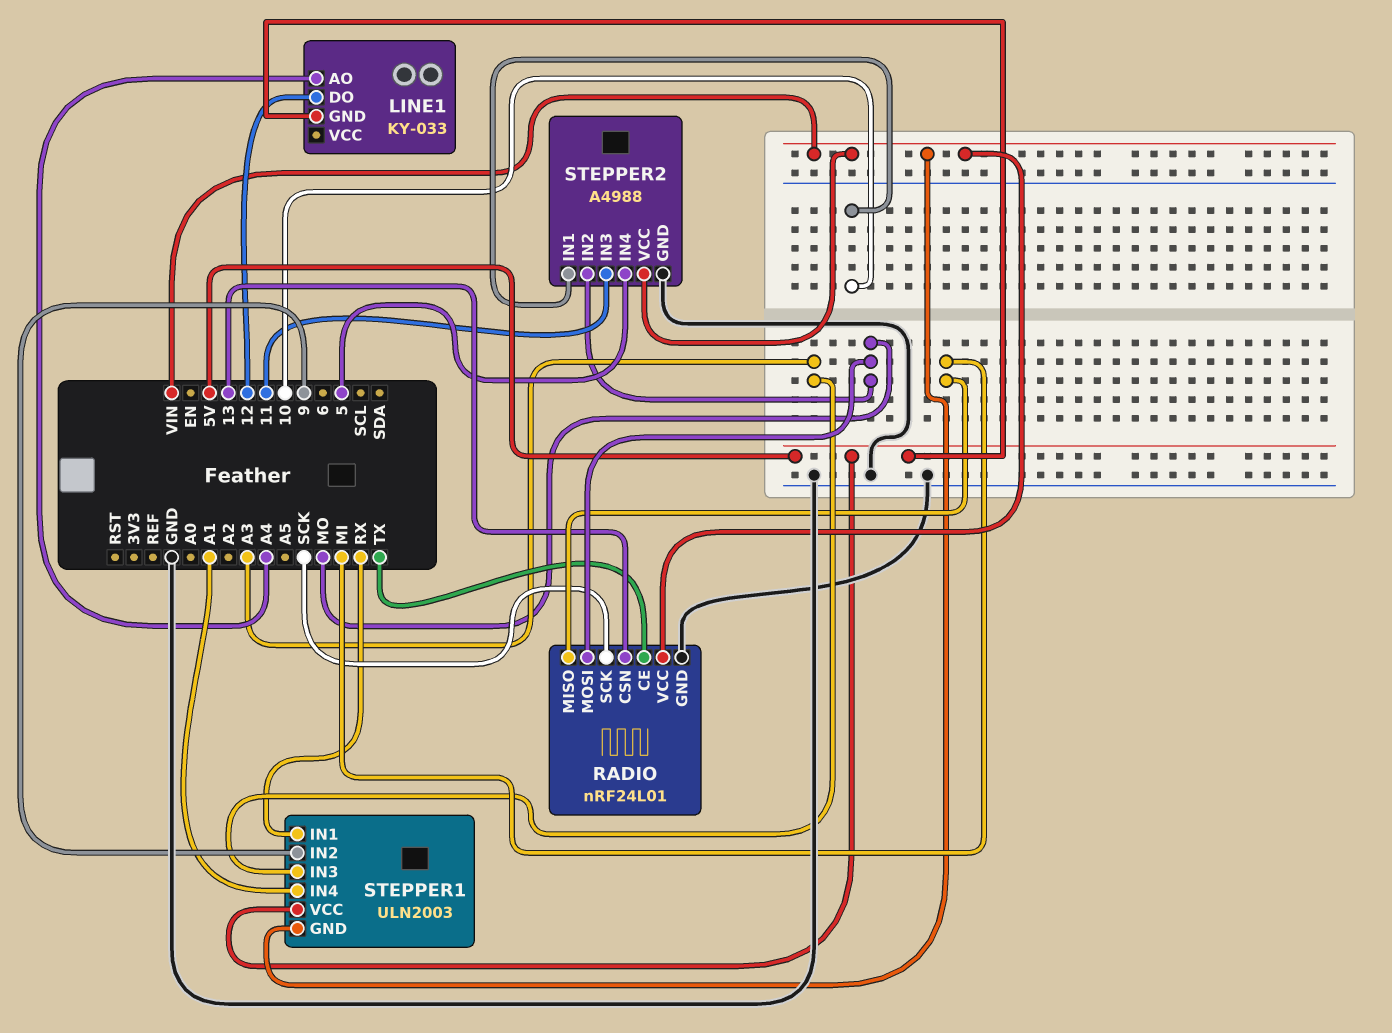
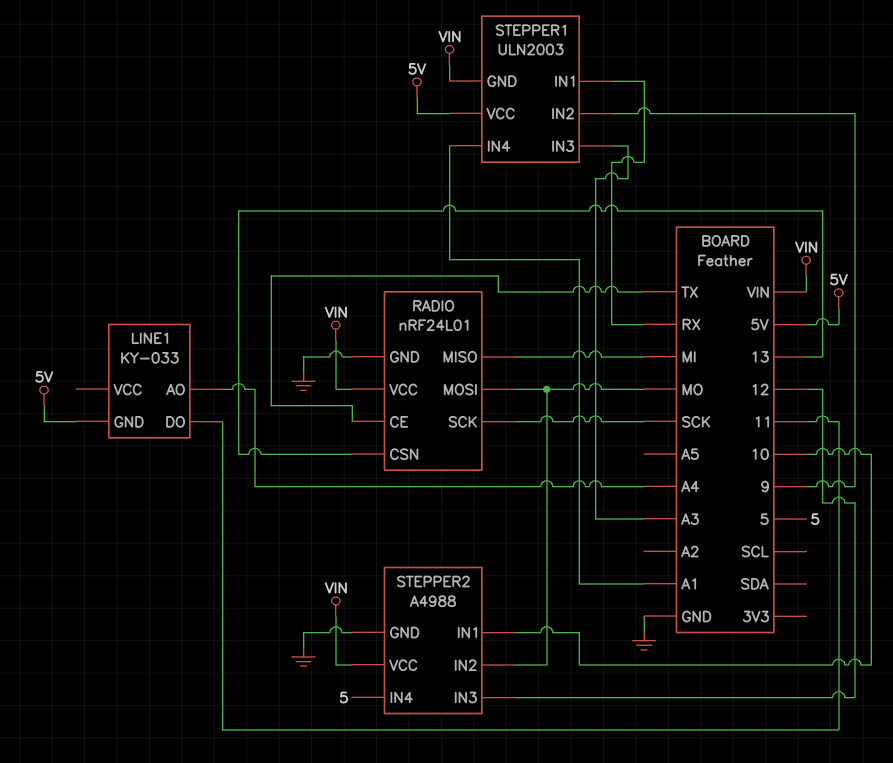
LINE1 pin DO: 12 -> 11
STEPPER2 pin IN3: 11 -> 12

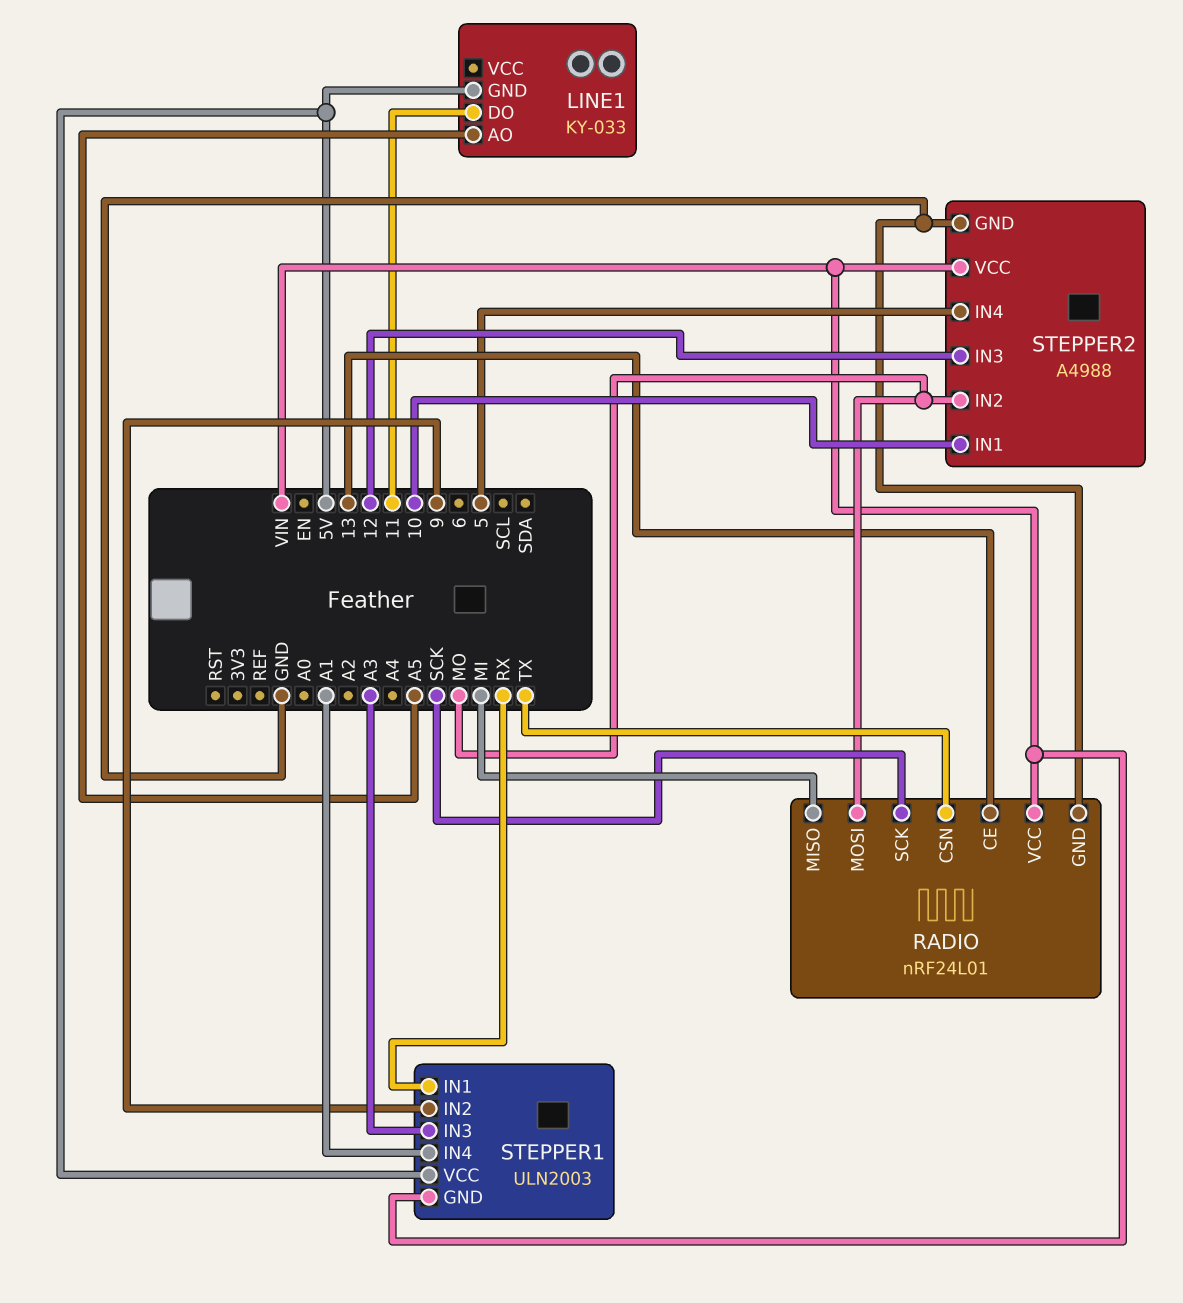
LINE1 pin AO: A4 -> A5
RADIO pin CE: TX -> 13
RADIO pin CSN: 13 -> TX

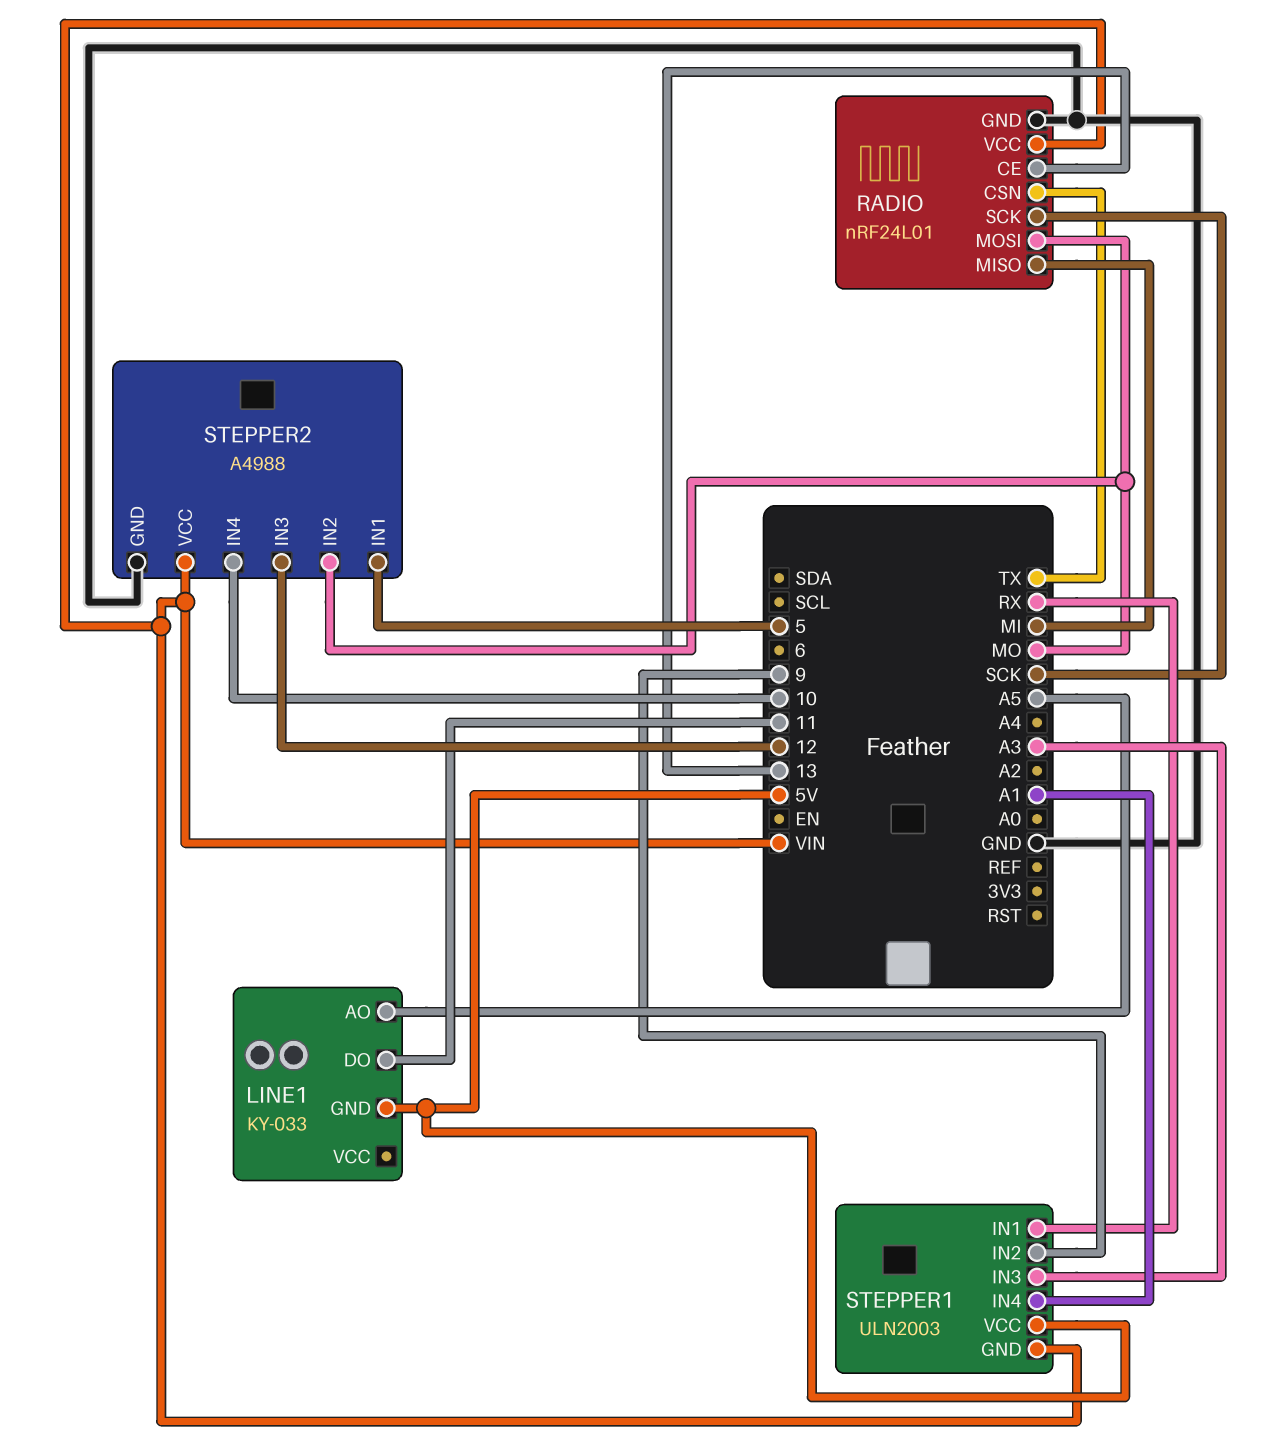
STEPPER2 pin IN1: 10 -> 5
STEPPER2 pin IN4: 5 -> 10

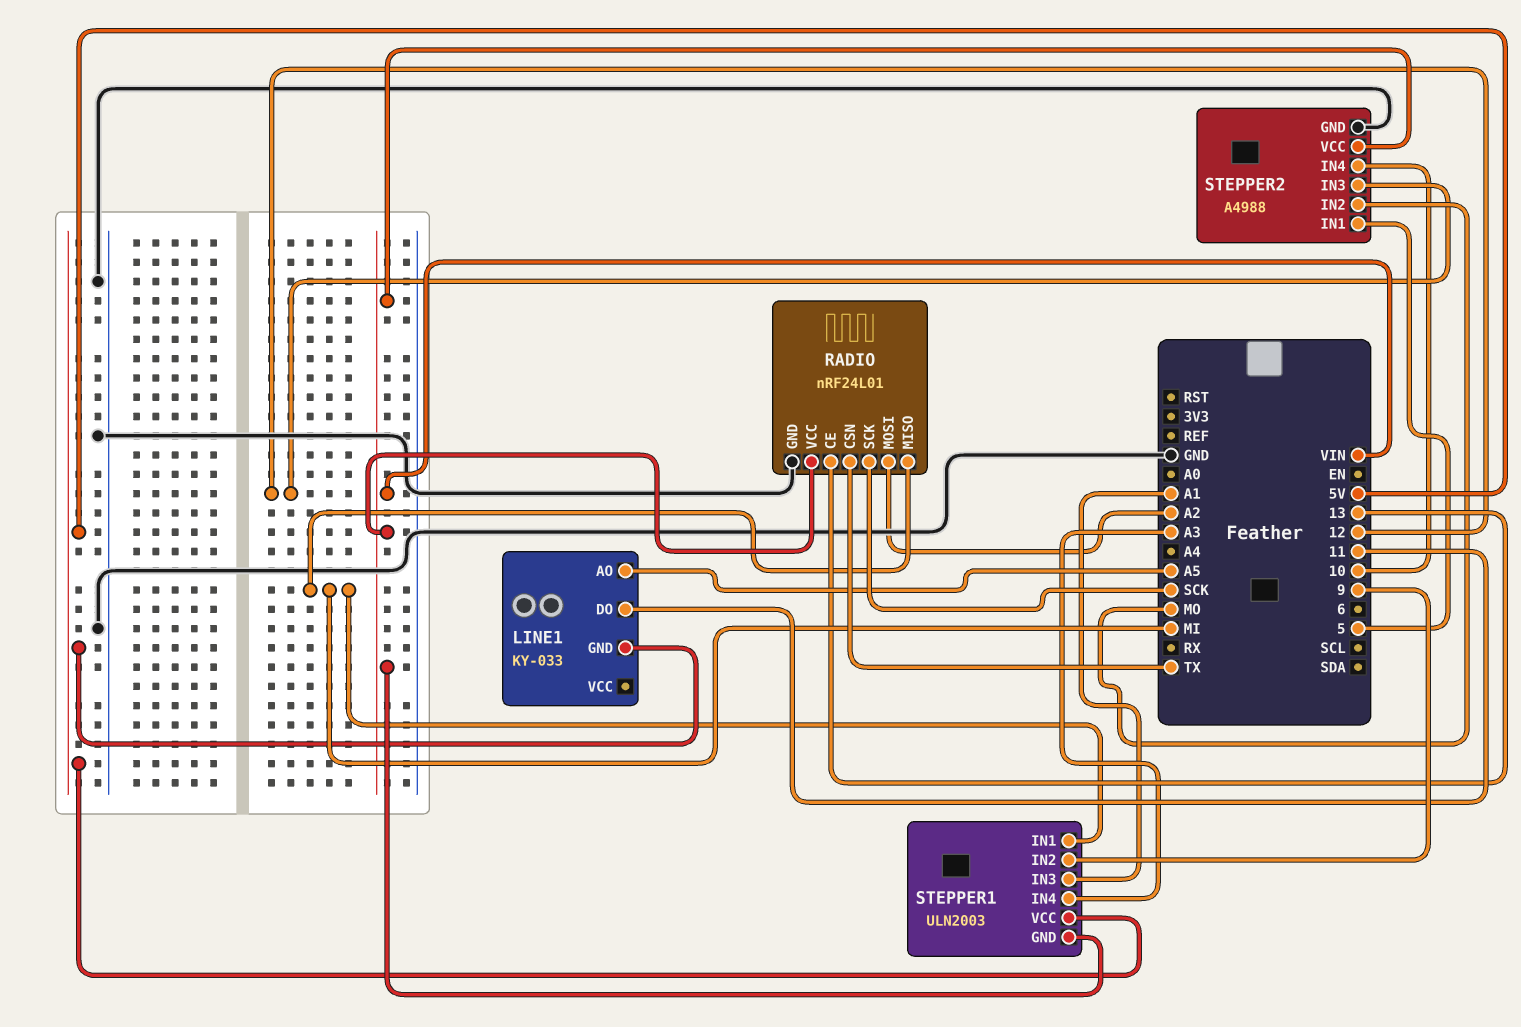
RADIO pin MOSI: MO -> A2
STEPPER1 pin IN1: RX -> MI
STEPPER1 pin IN3: A3 -> A1
STEPPER1 pin IN4: A1 -> A3

